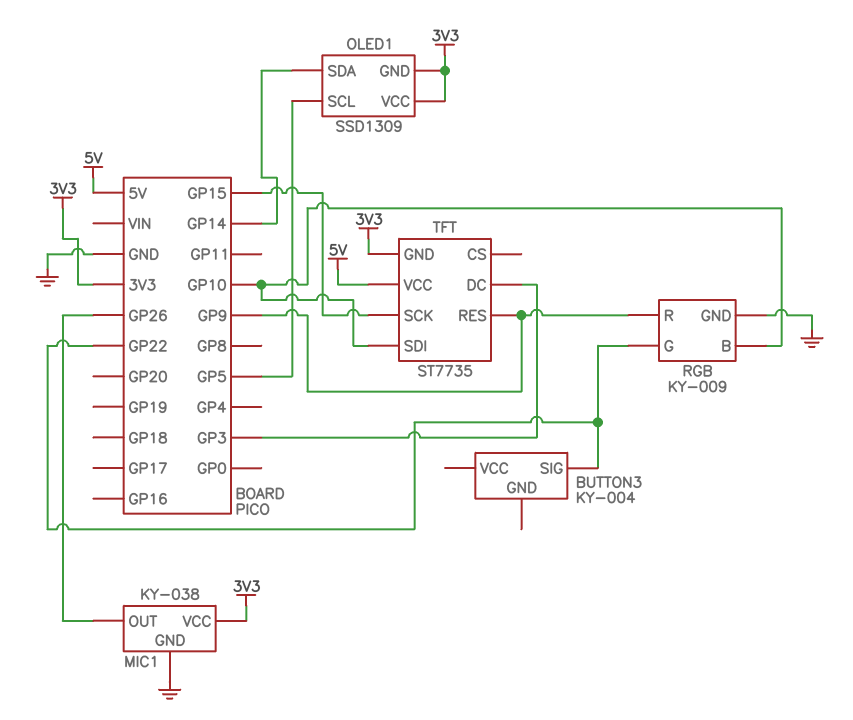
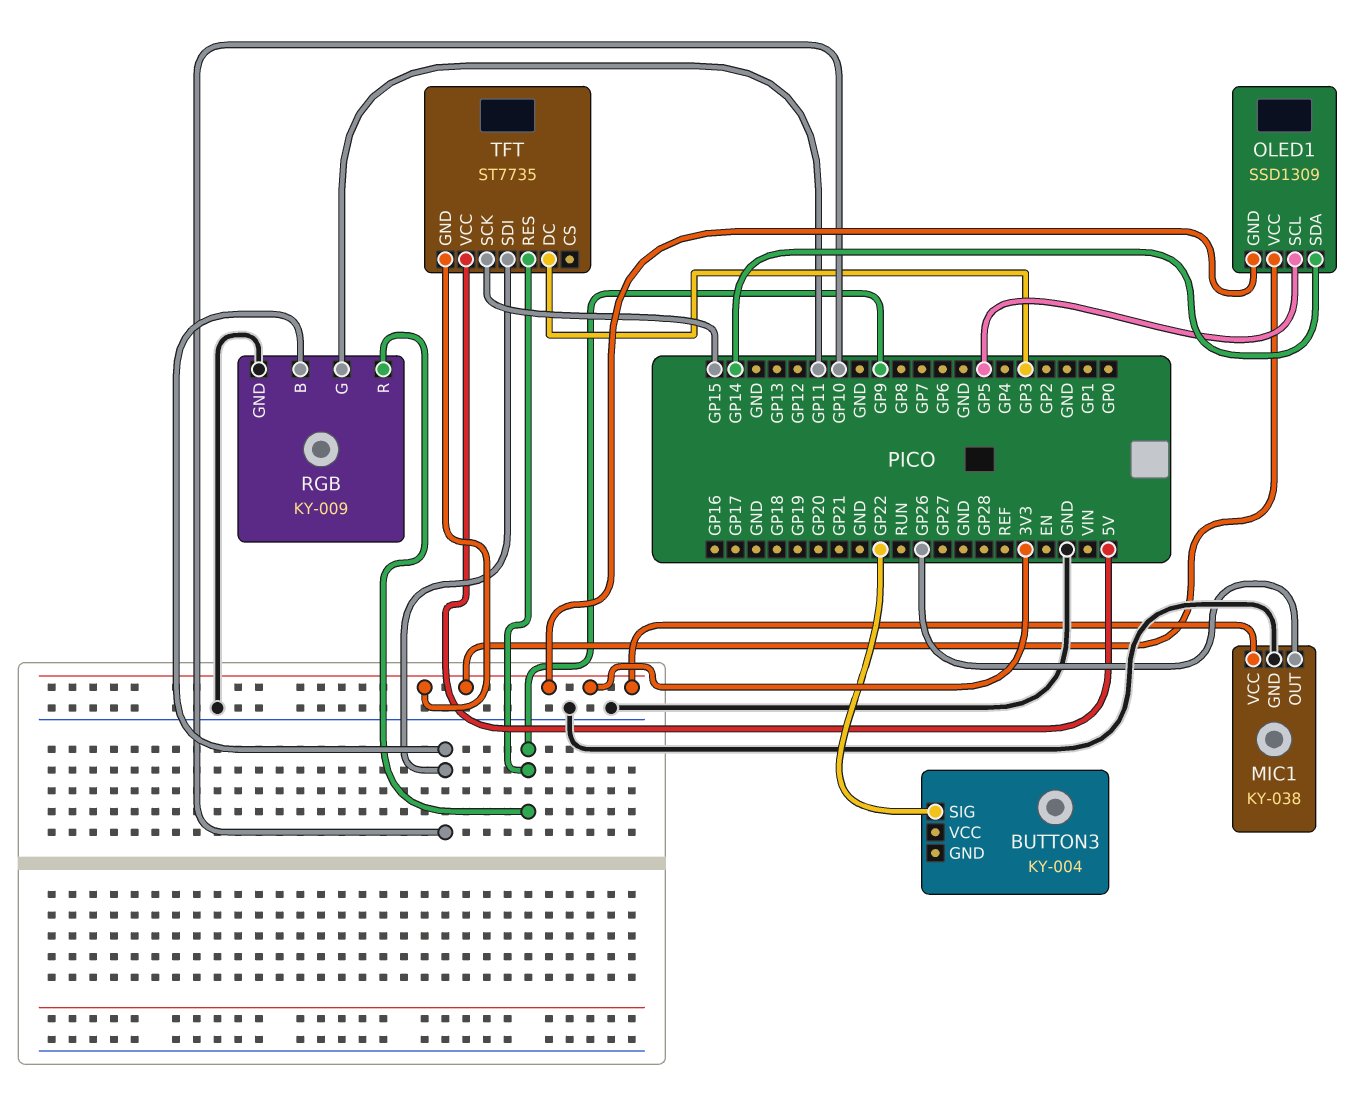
RGB pin G: GP22 -> GP11

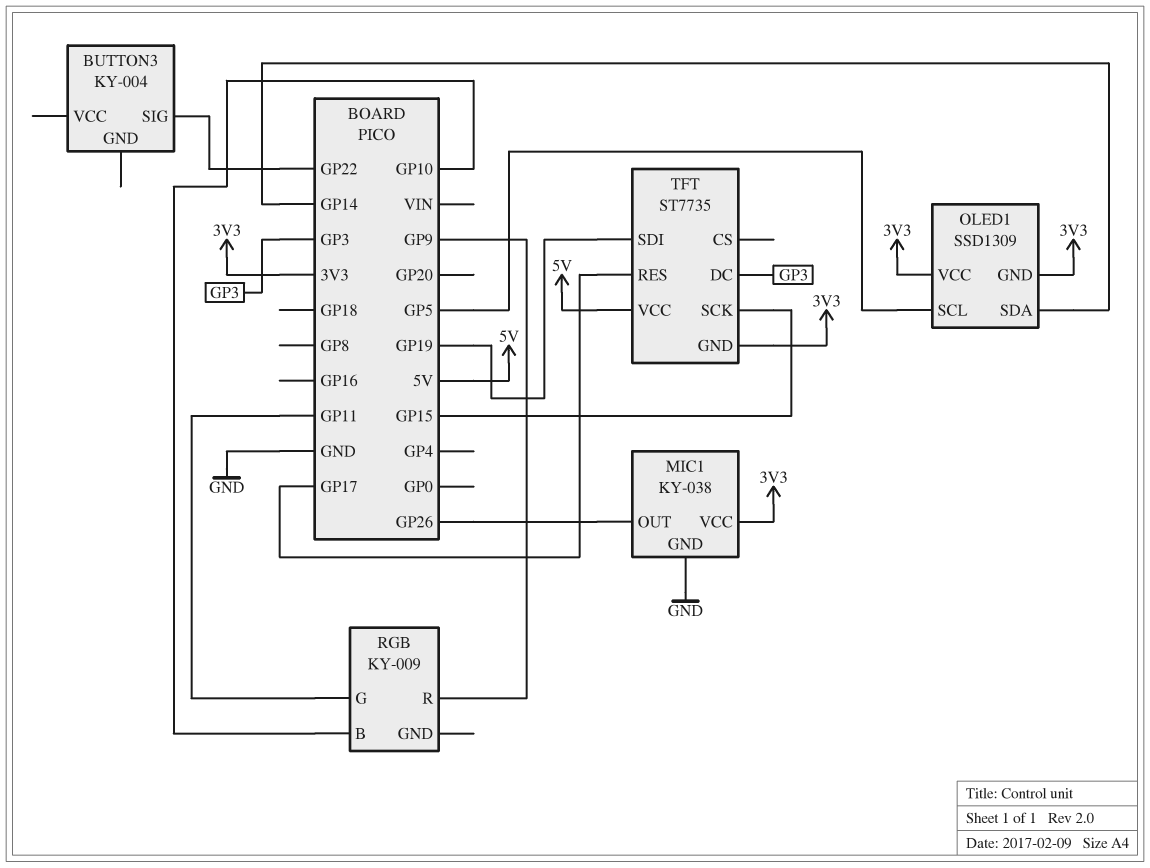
RGB pin GND: GND -> none
TFT pin RES: GP9 -> GP17
TFT pin SDI: GP10 -> GP19

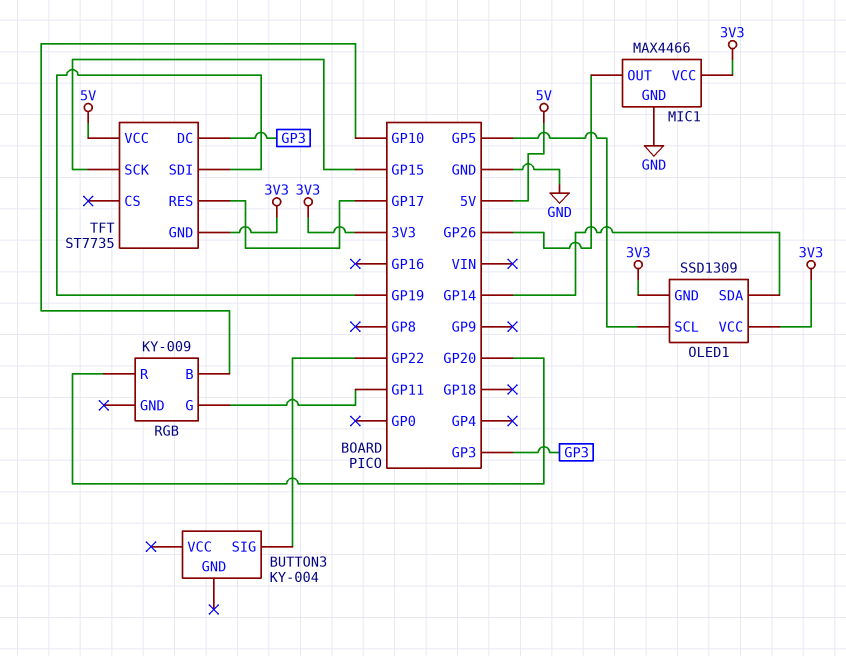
MIC1: KY-038 -> MAX4466
RGB pin R: GP9 -> GP20

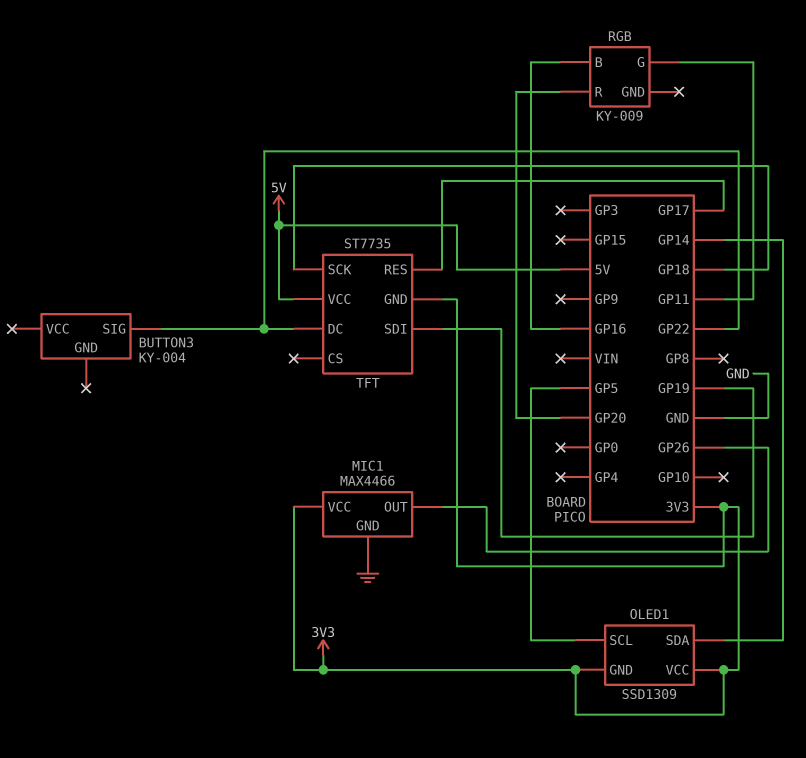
RGB pin B: GP10 -> GP16
TFT pin DC: GP3 -> GP22
TFT pin SCK: GP15 -> GP18

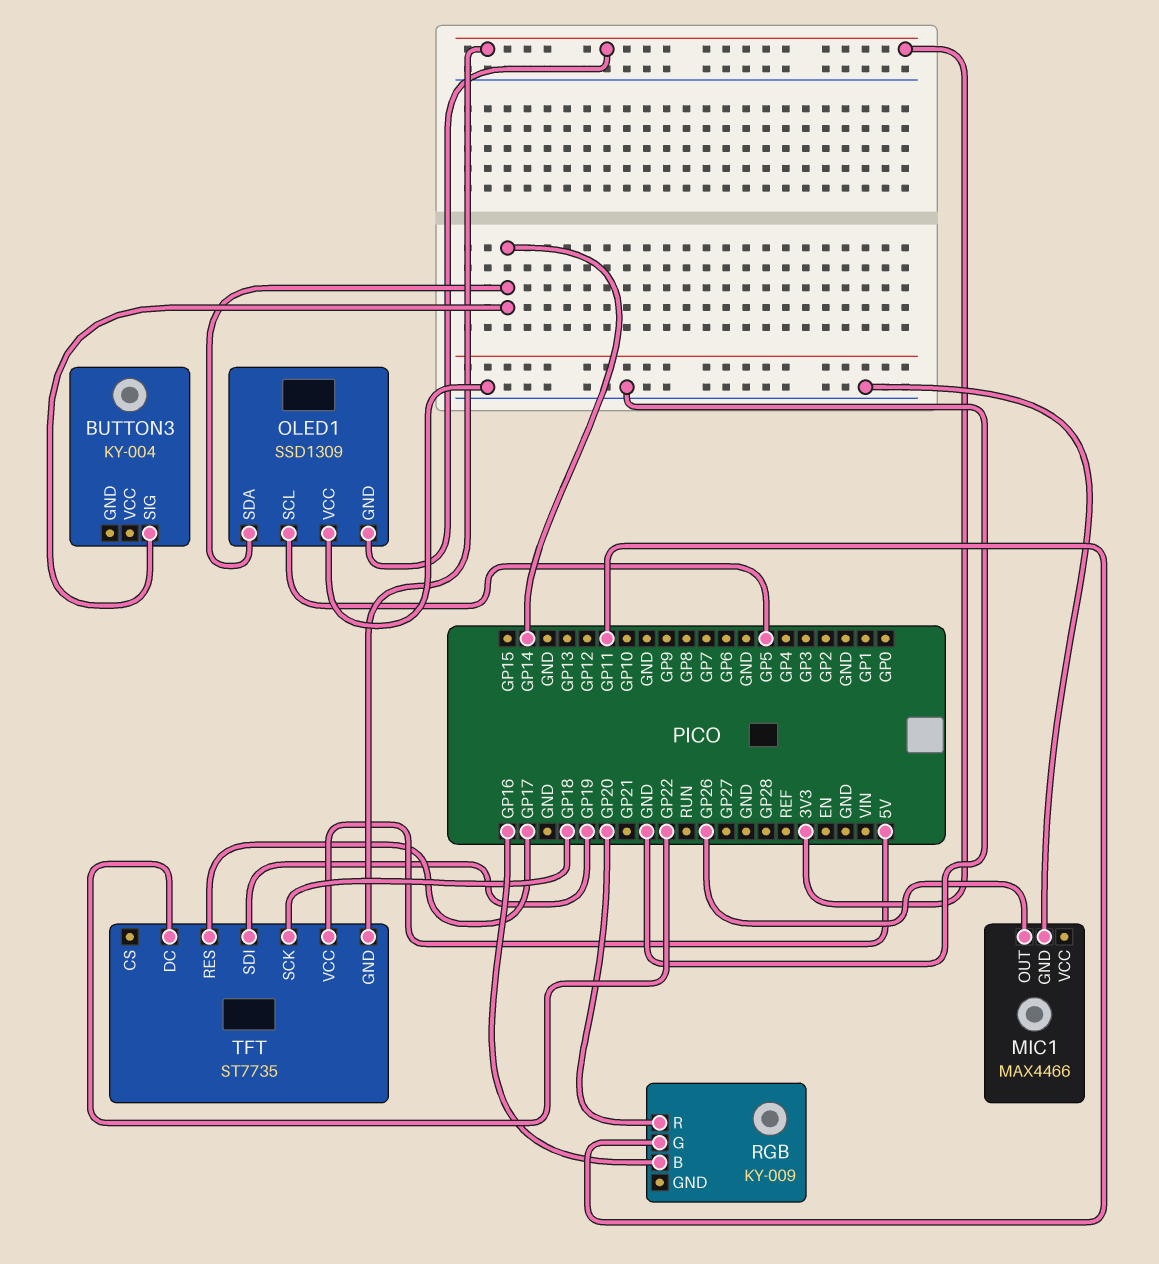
BUTTON3 pin SIG: GP22 -> GP14
MIC1 pin VCC: 3V3 -> none
OLED1 pin VCC: 3V3 -> GND

